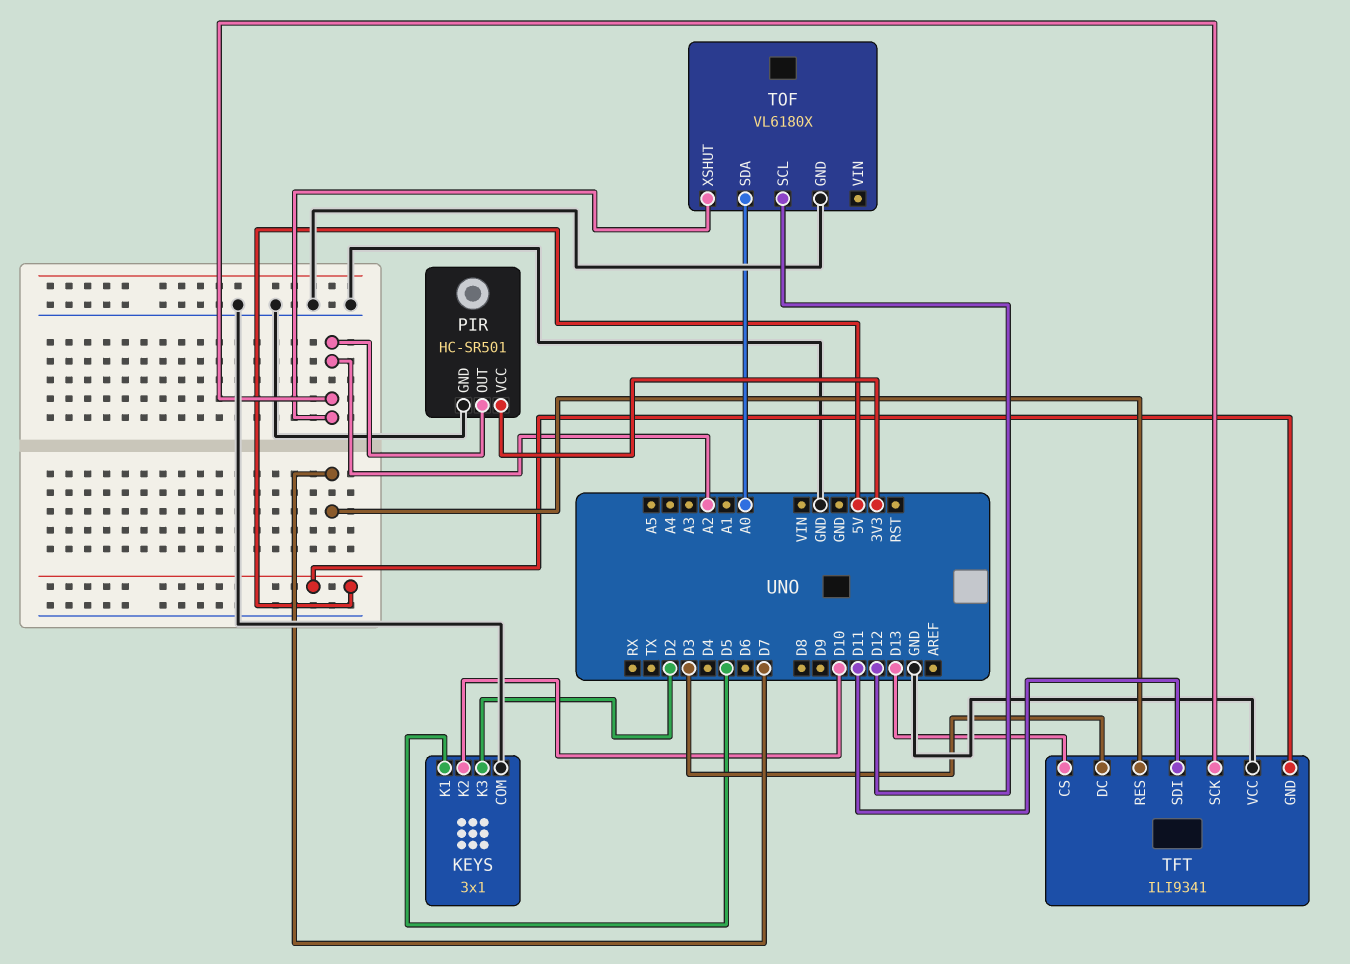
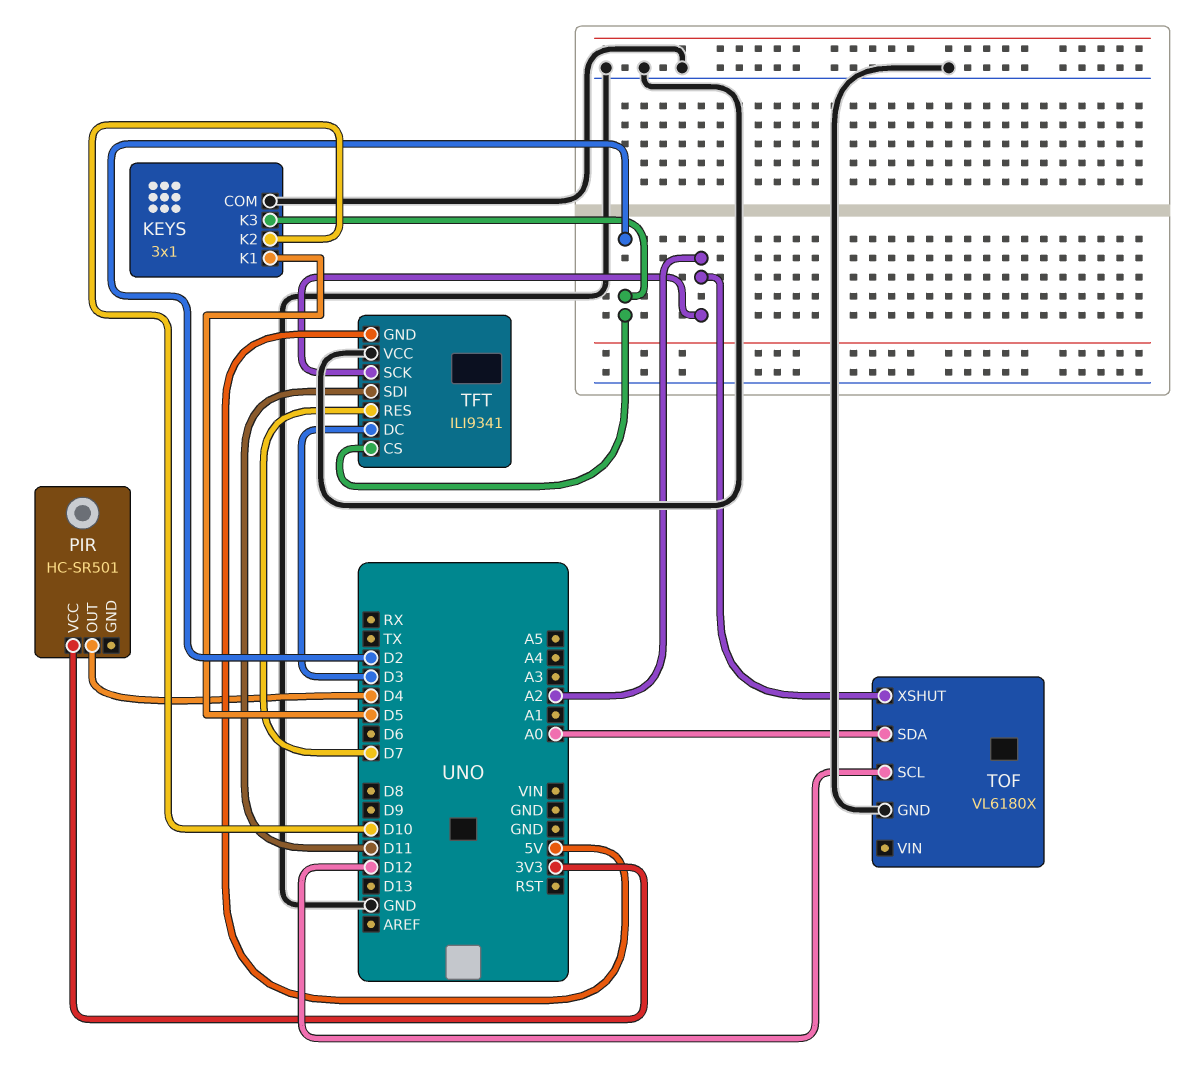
PIR pin GND: GND -> none
PIR pin OUT: A2 -> D4
TFT pin CS: D13 -> D2

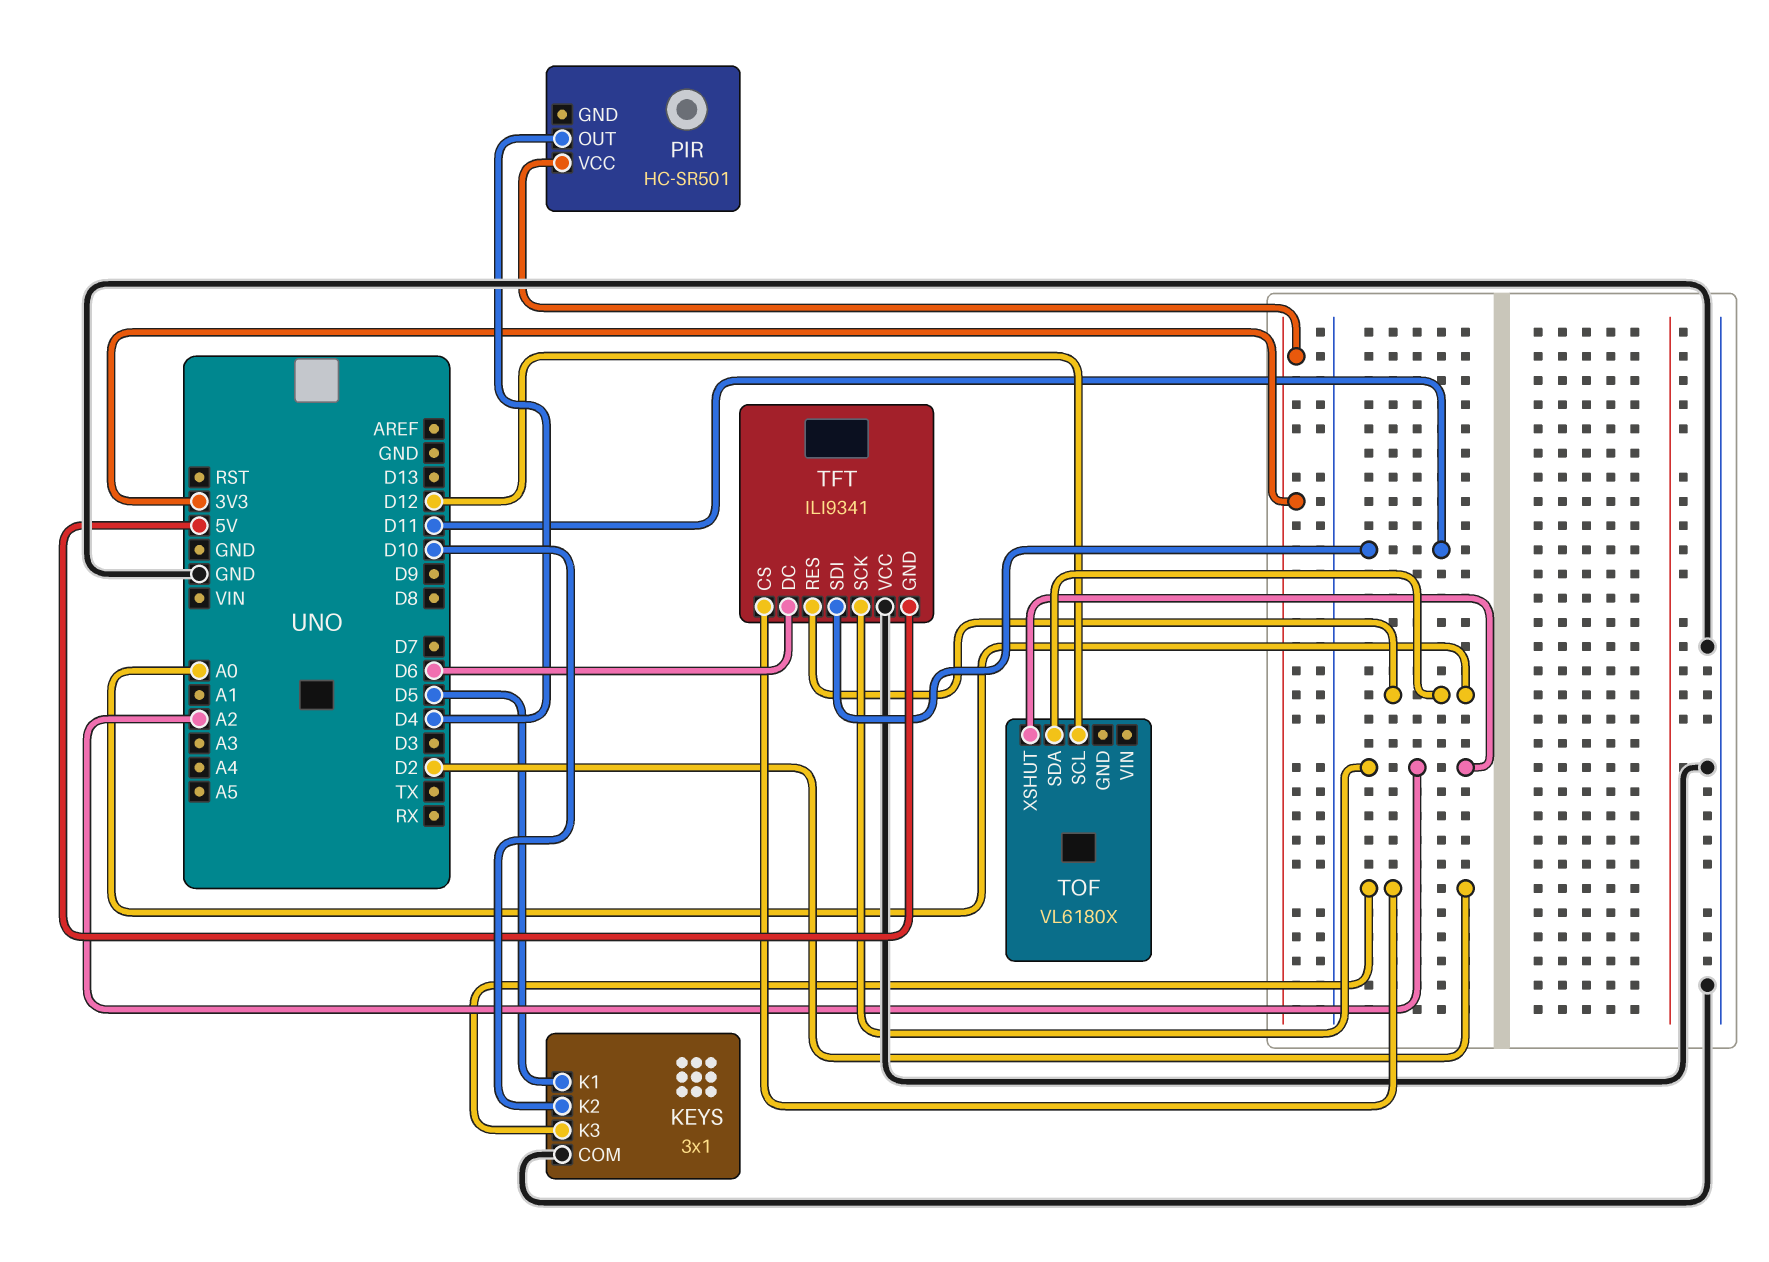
TFT pin DC: D3 -> D6
TFT pin RES: D7 -> A0
TOF pin GND: GND -> none

